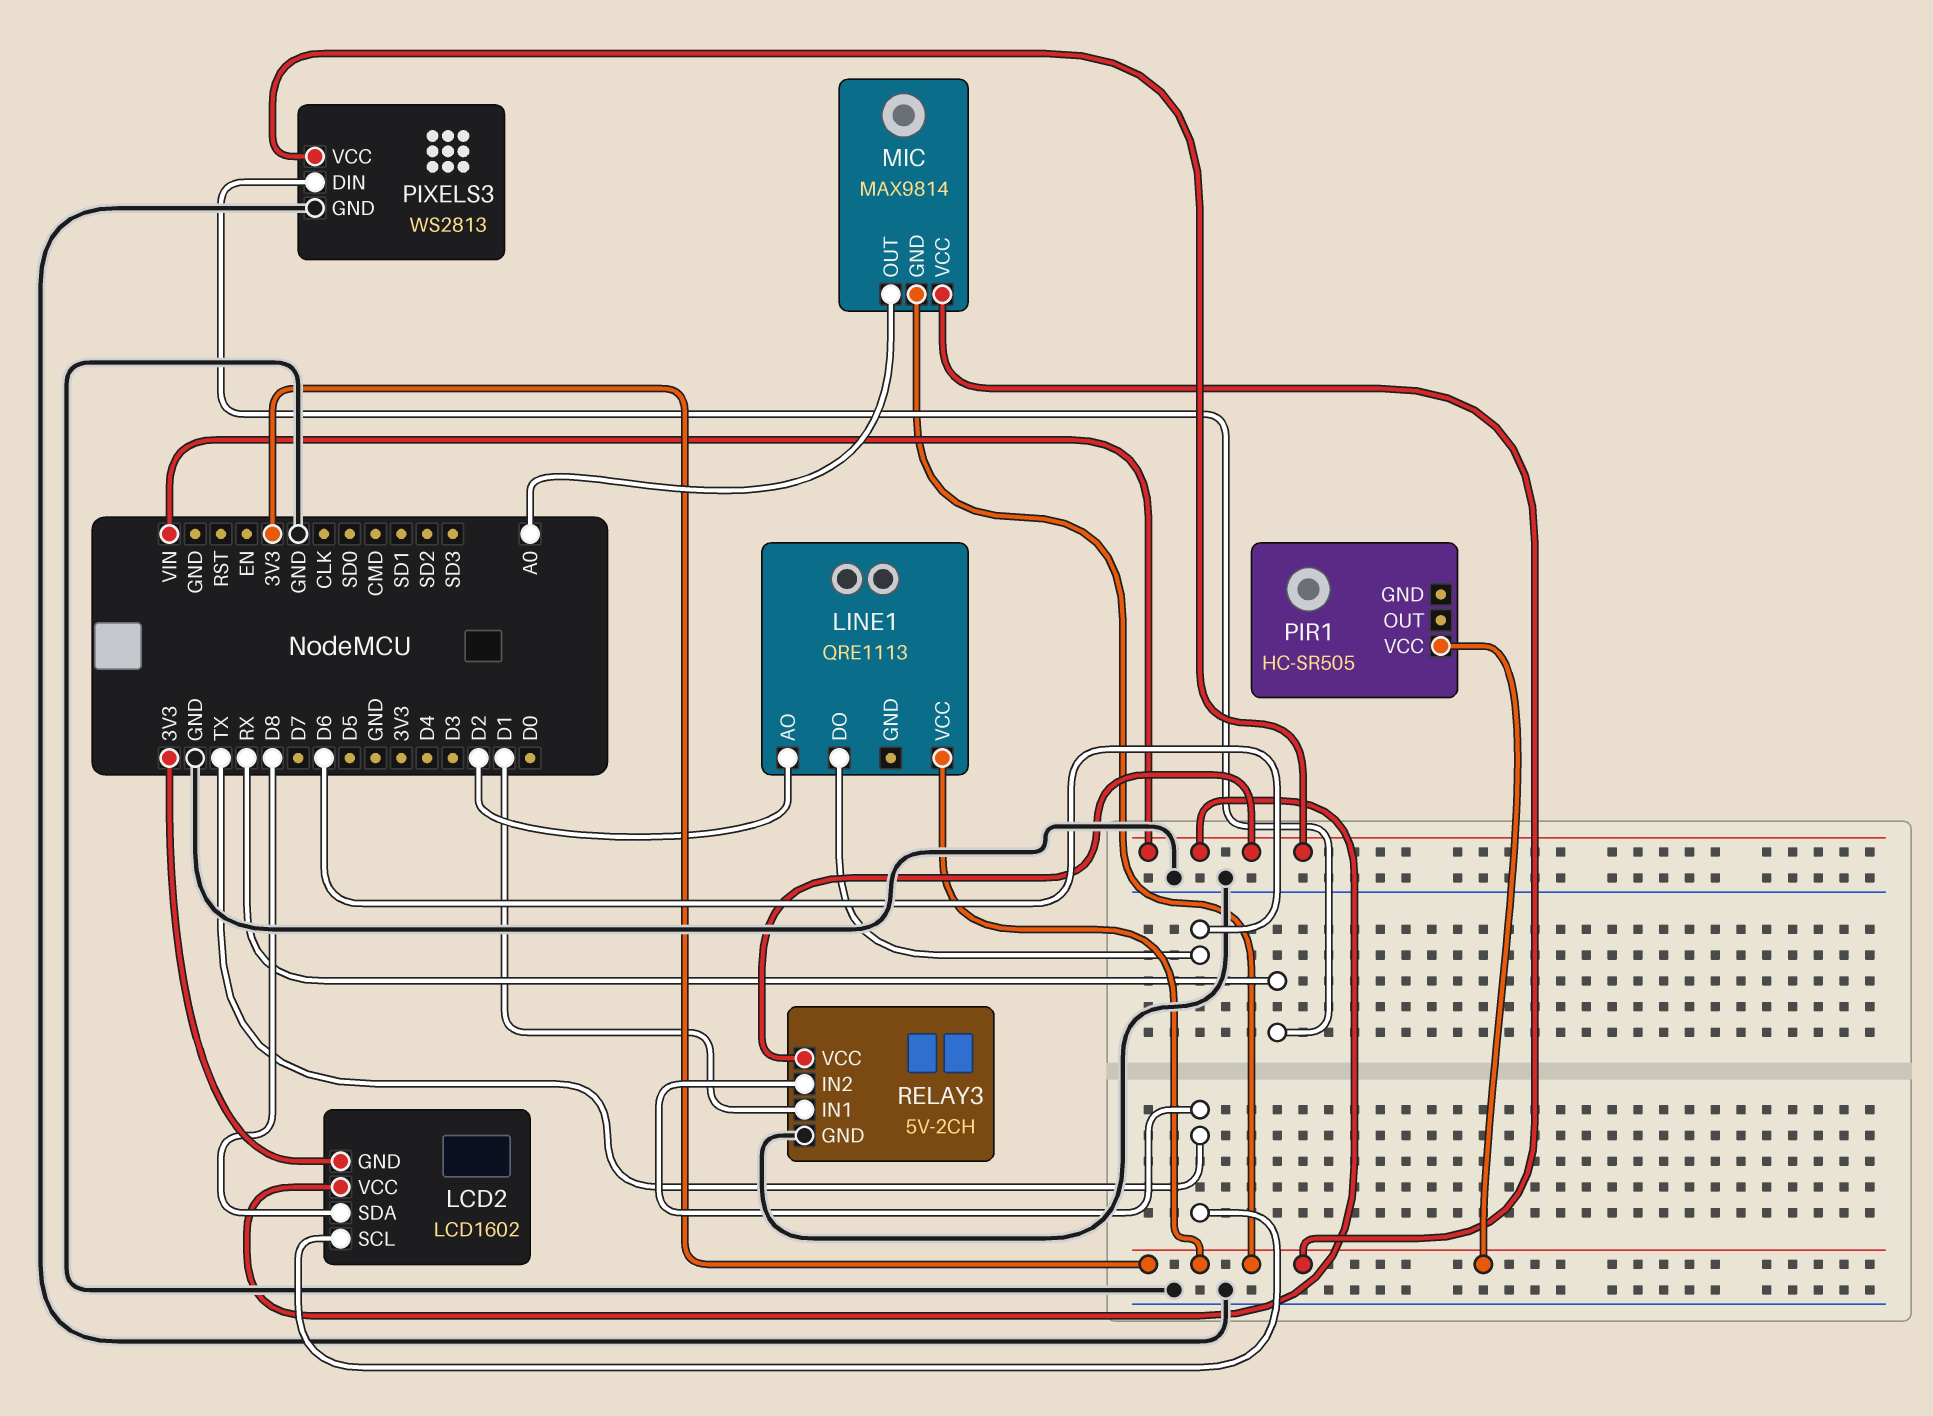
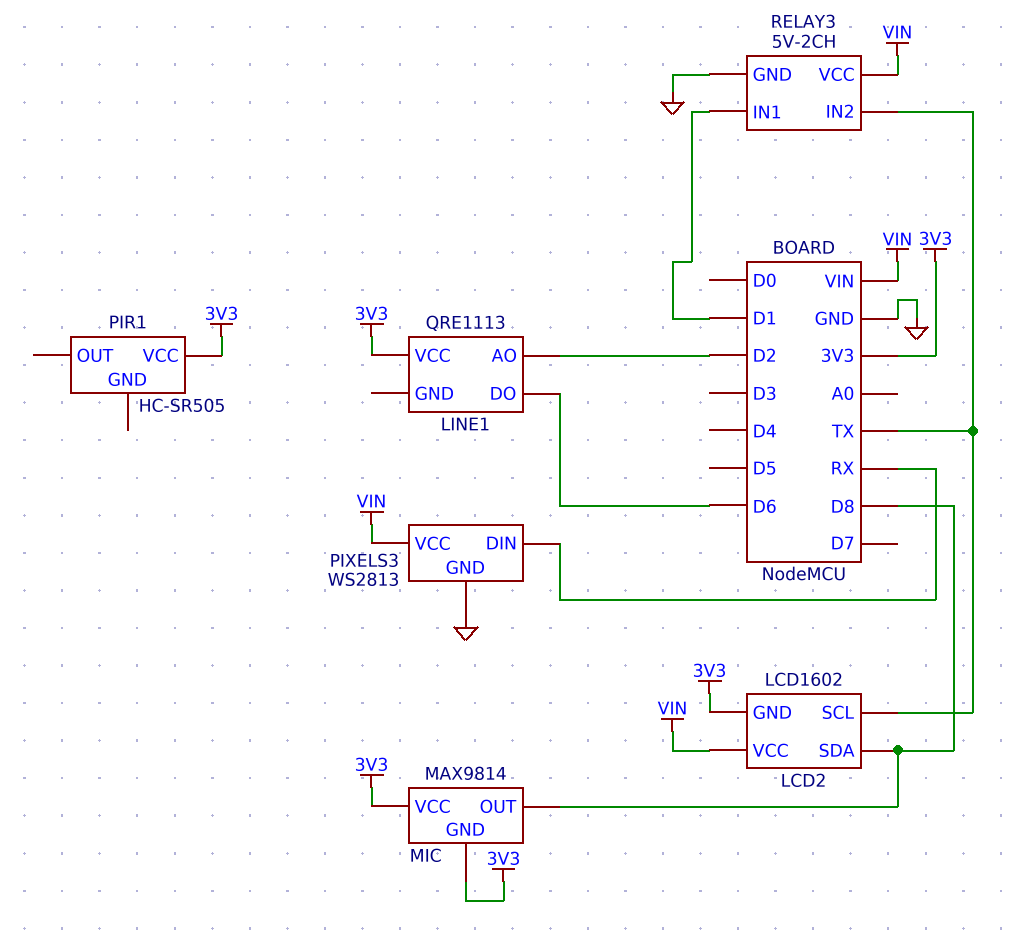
MIC pin OUT: A0 -> D8

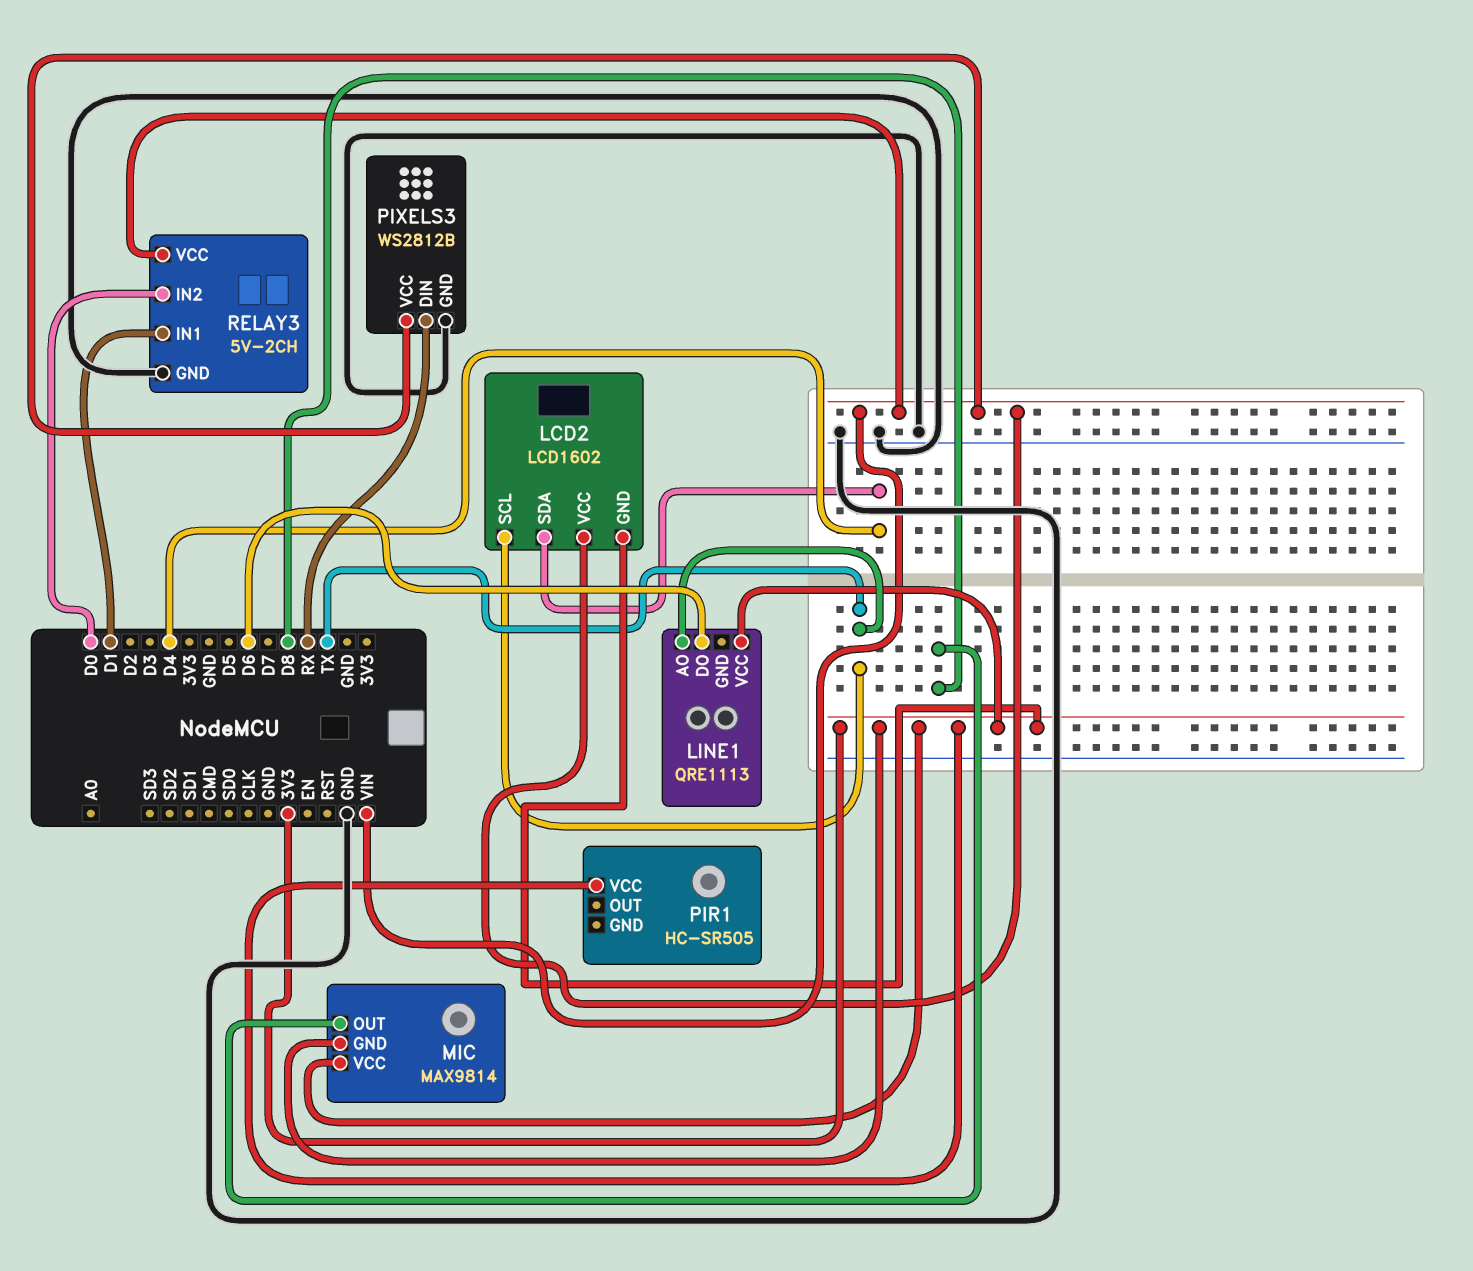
LCD2 pin SDA: D8 -> D4
LINE1 pin AO: D2 -> TX
PIXELS3: WS2813 -> WS2812B
RELAY3 pin IN2: TX -> D0

